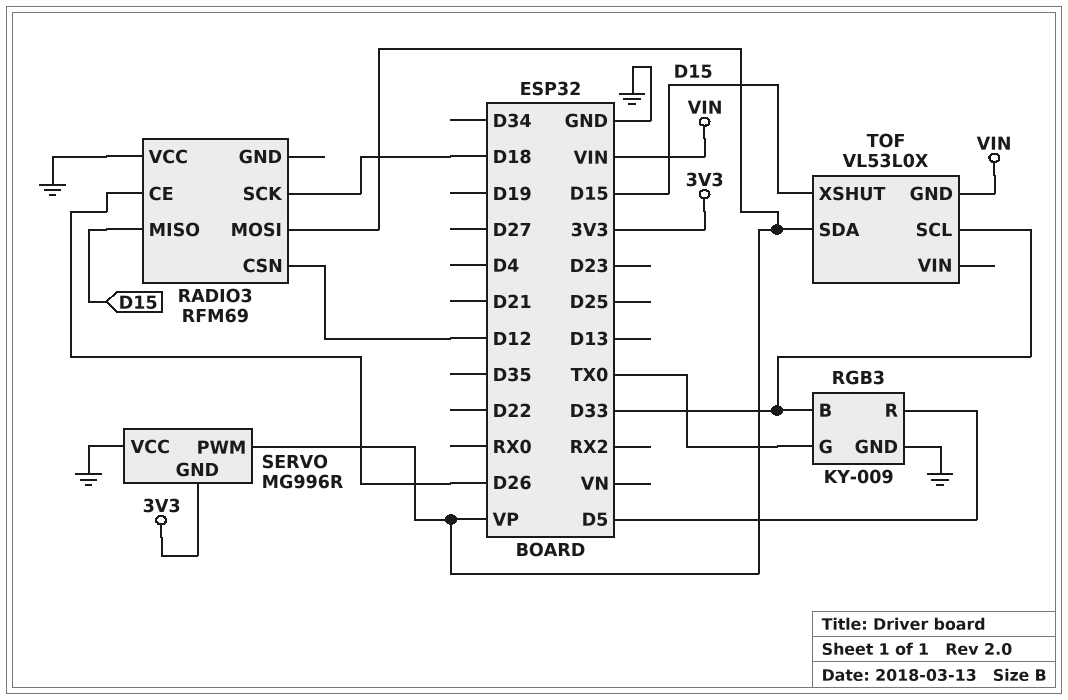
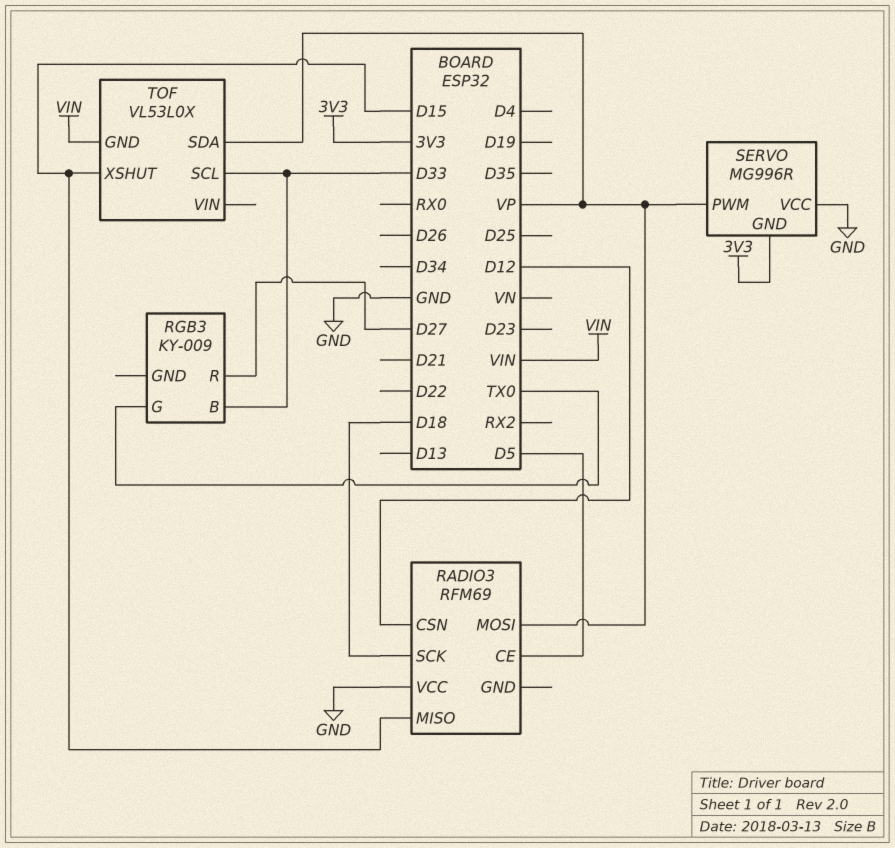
RADIO3 pin CE: D26 -> D5
RGB3 pin GND: GND -> none
RGB3 pin R: D5 -> D27

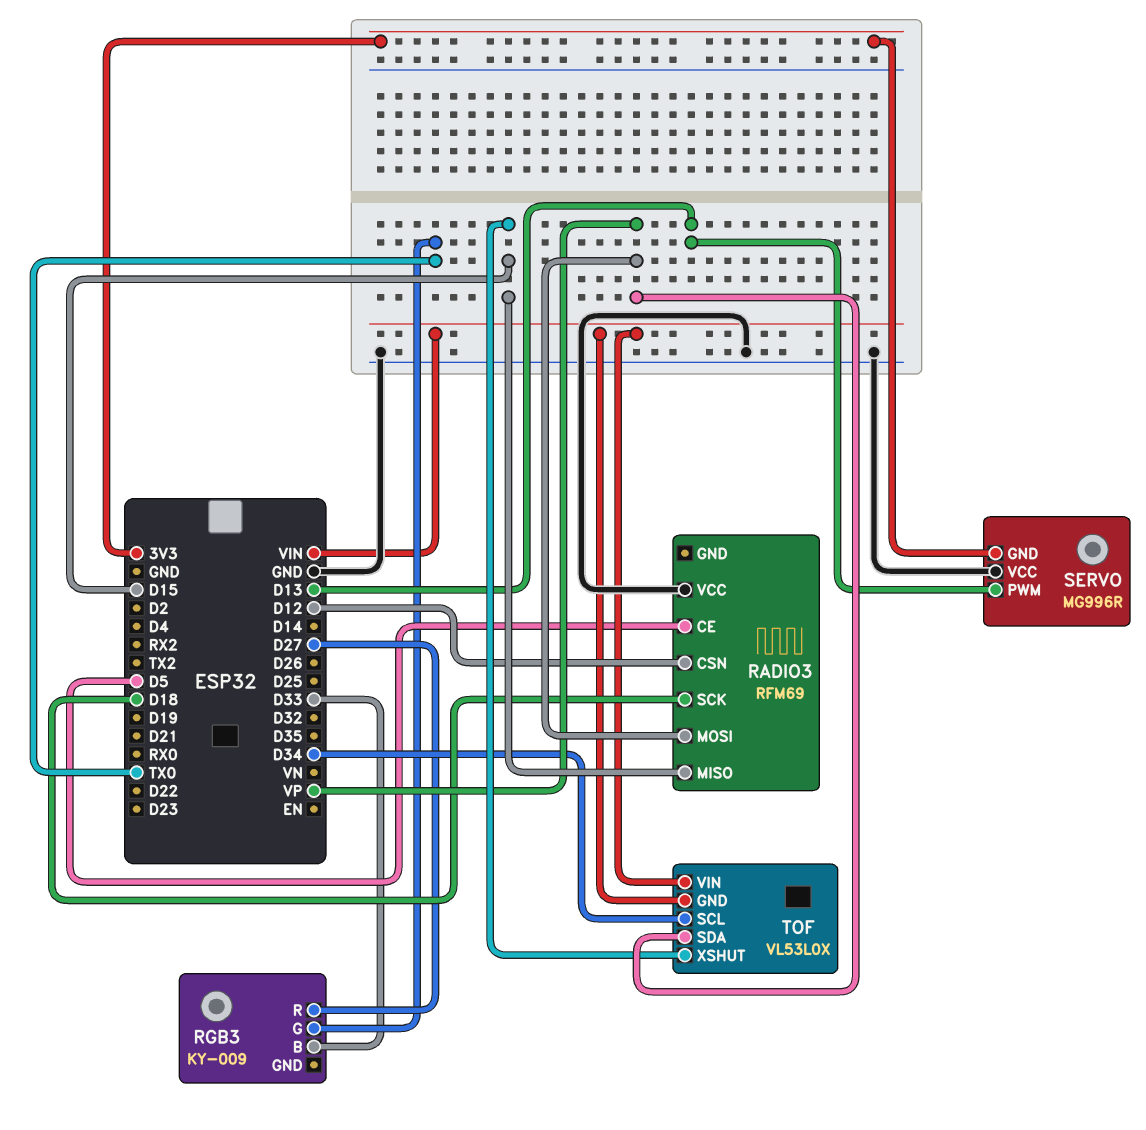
SERVO pin PWM: VP -> D13
TOF pin SCL: D33 -> D34
TOF pin VIN: none -> VIN

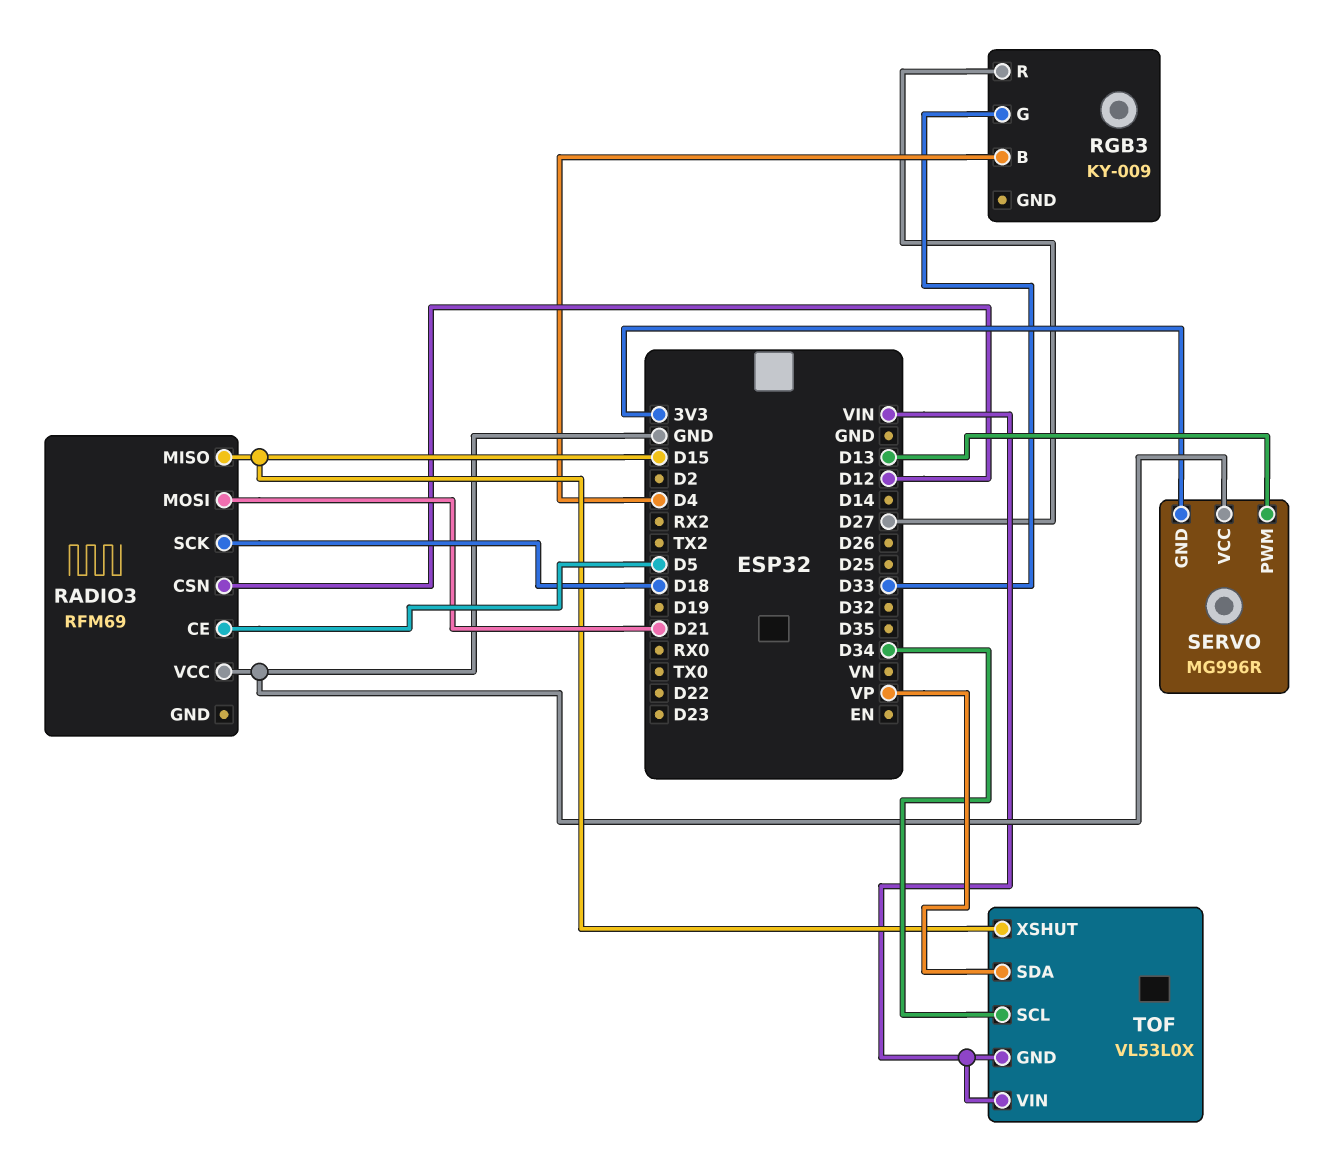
RADIO3 pin MOSI: VP -> D21
RGB3 pin B: D33 -> D4
RGB3 pin G: TX0 -> D33

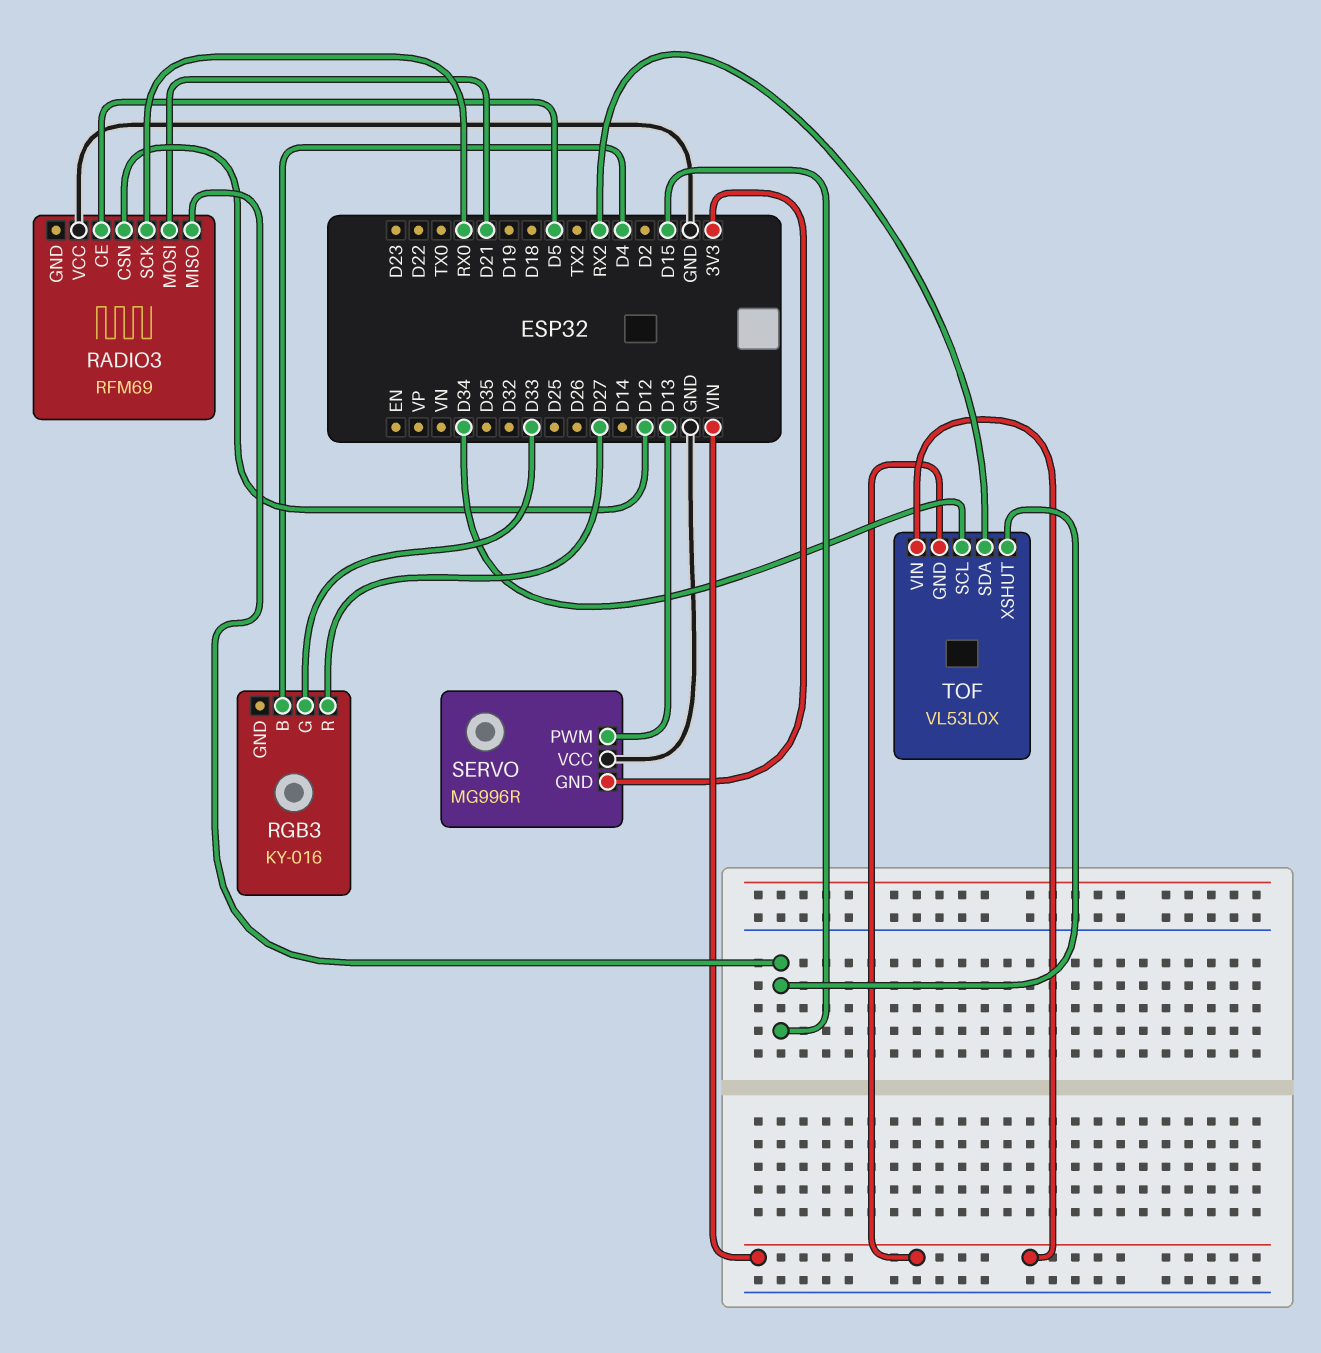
RADIO3 pin SCK: D18 -> RX0
RGB3: KY-009 -> KY-016
TOF pin SDA: VP -> RX2

